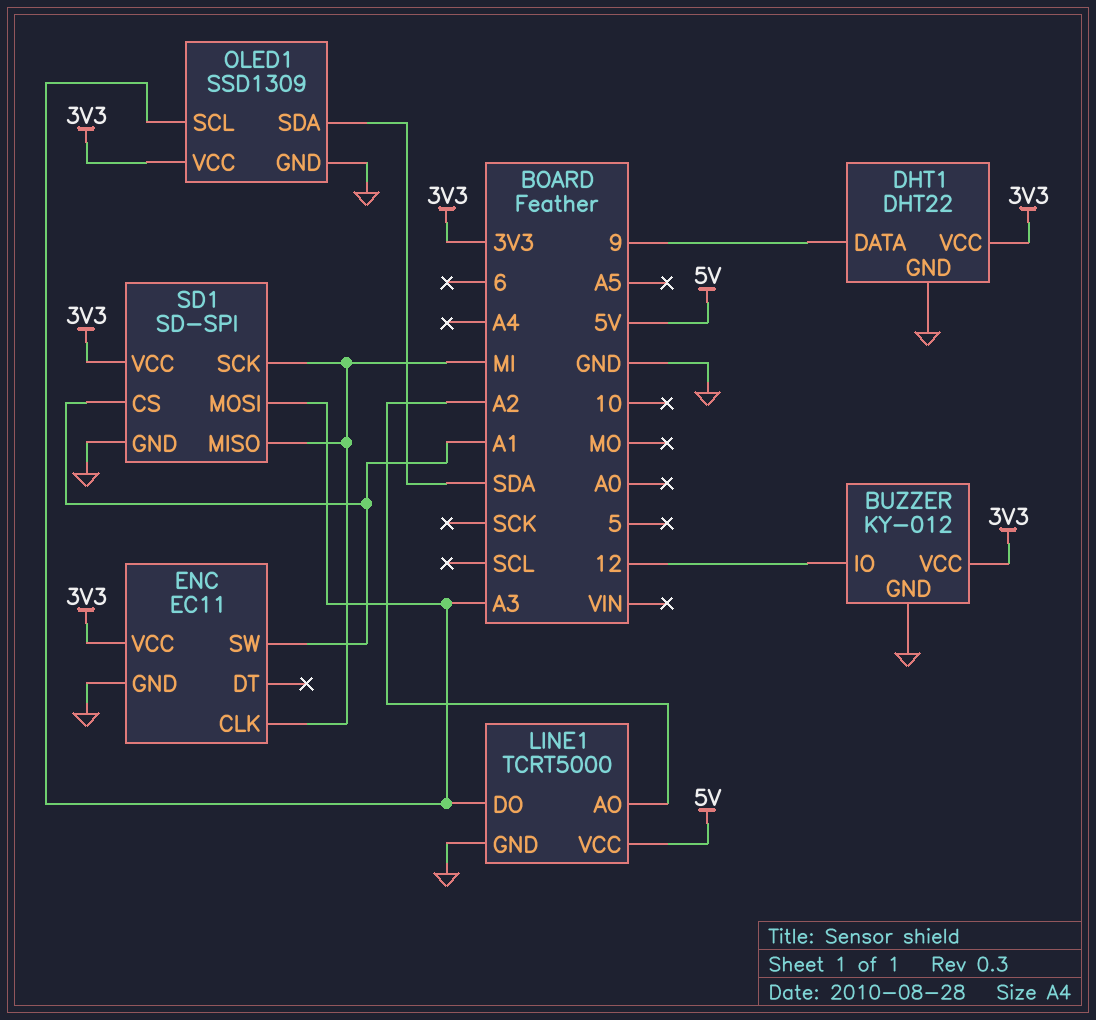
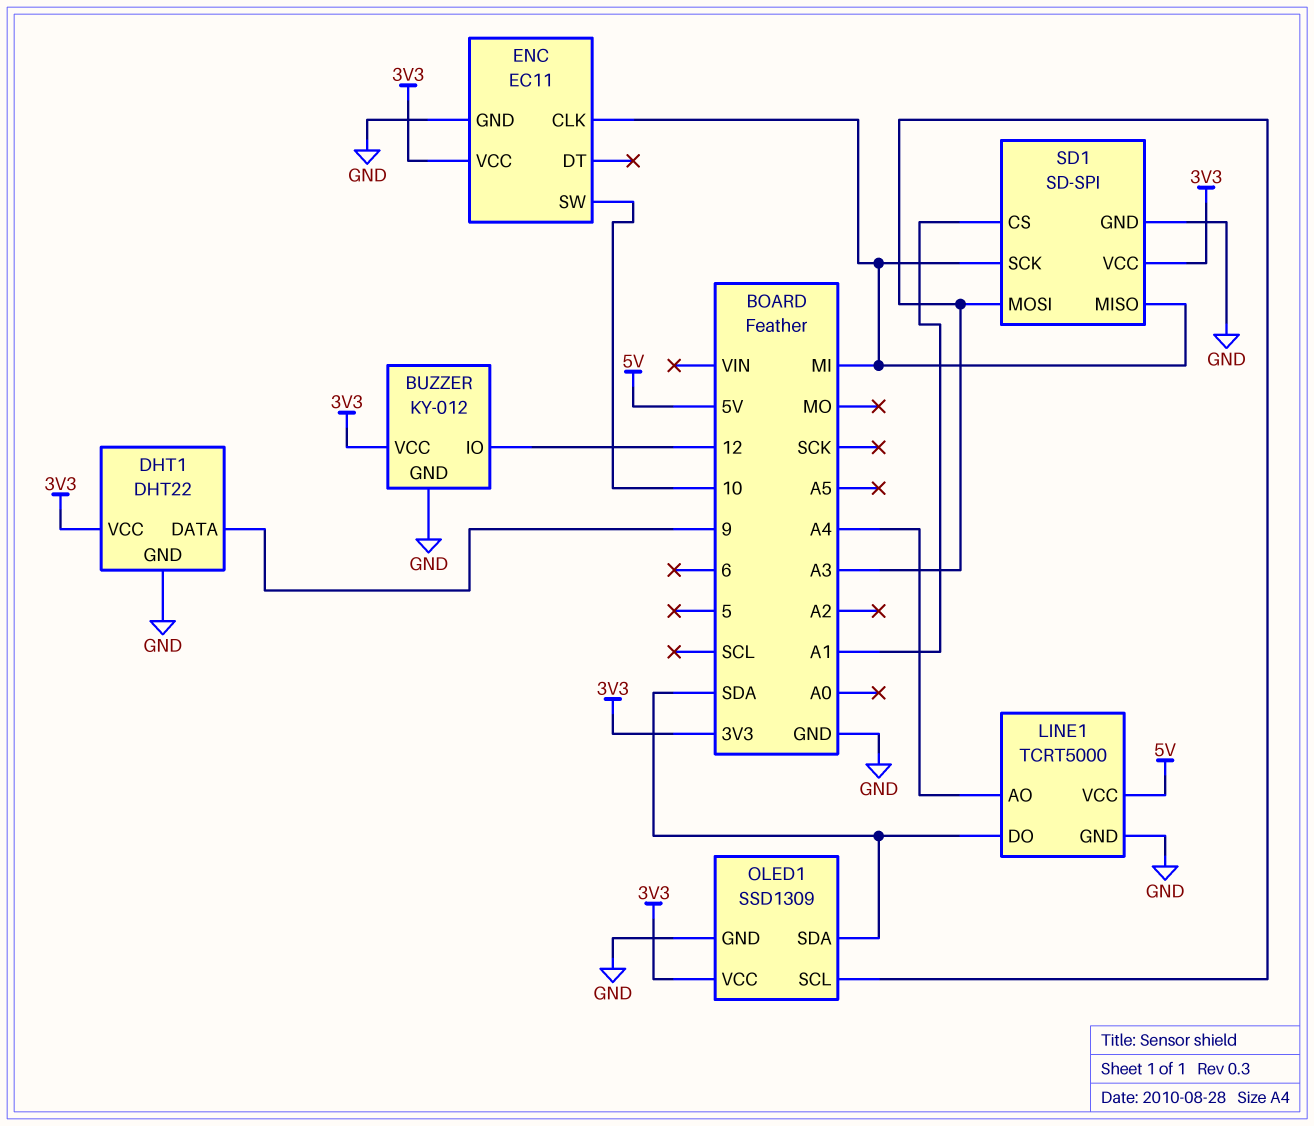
ENC pin SW: A1 -> 10
LINE1 pin AO: A2 -> A4
LINE1 pin DO: A3 -> SDA

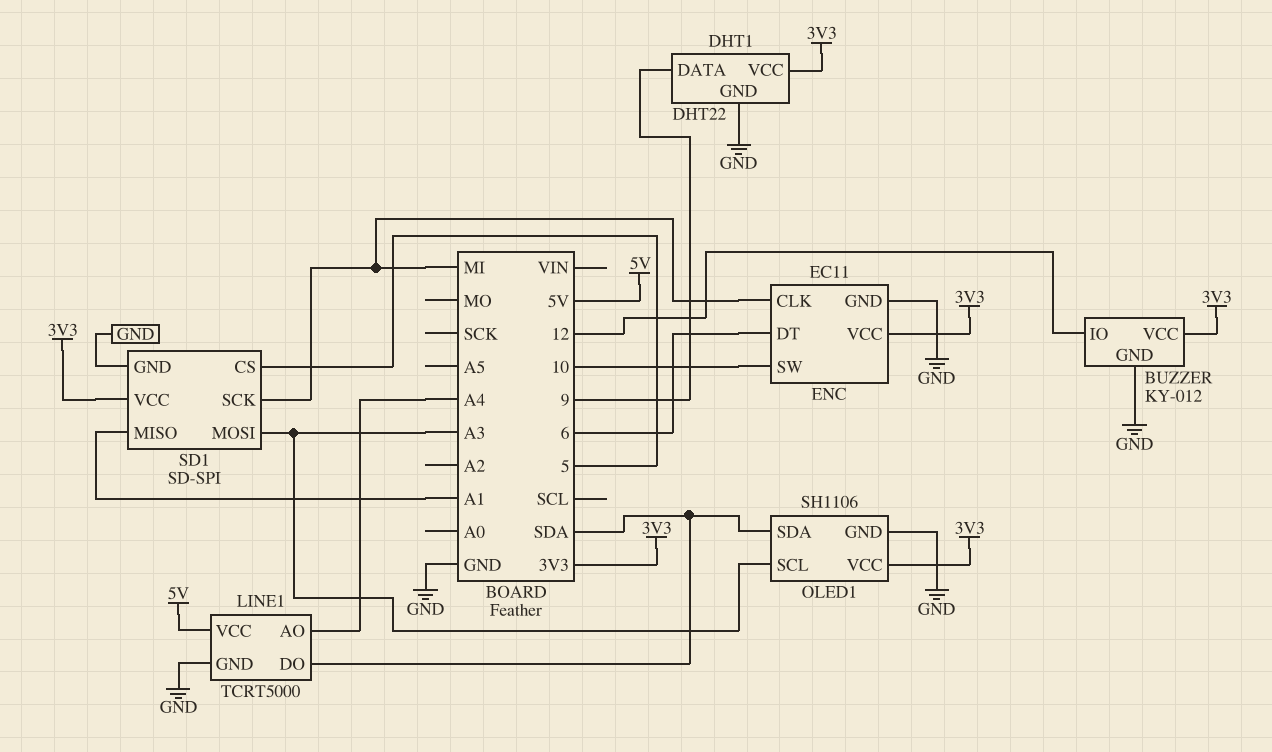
ENC pin DT: none -> 6
OLED1: SSD1309 -> SH1106
SD1 pin CS: A1 -> 5
SD1 pin MISO: MI -> A1

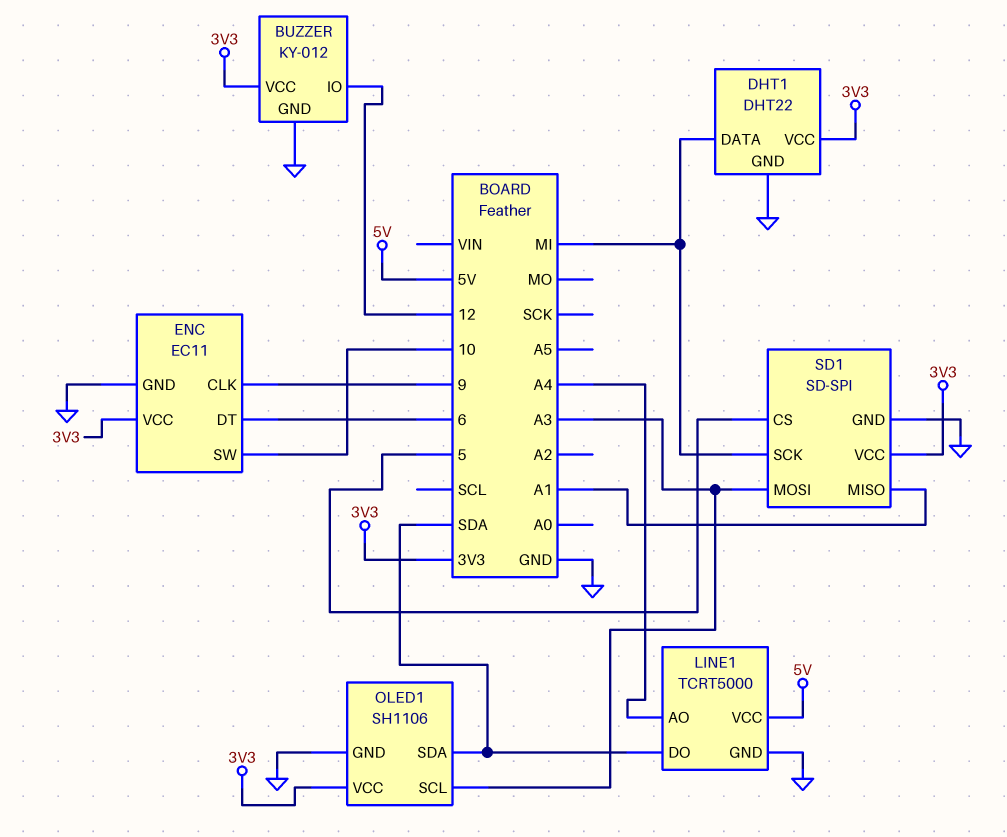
DHT1 pin DATA: 9 -> MI
ENC pin CLK: MI -> 9

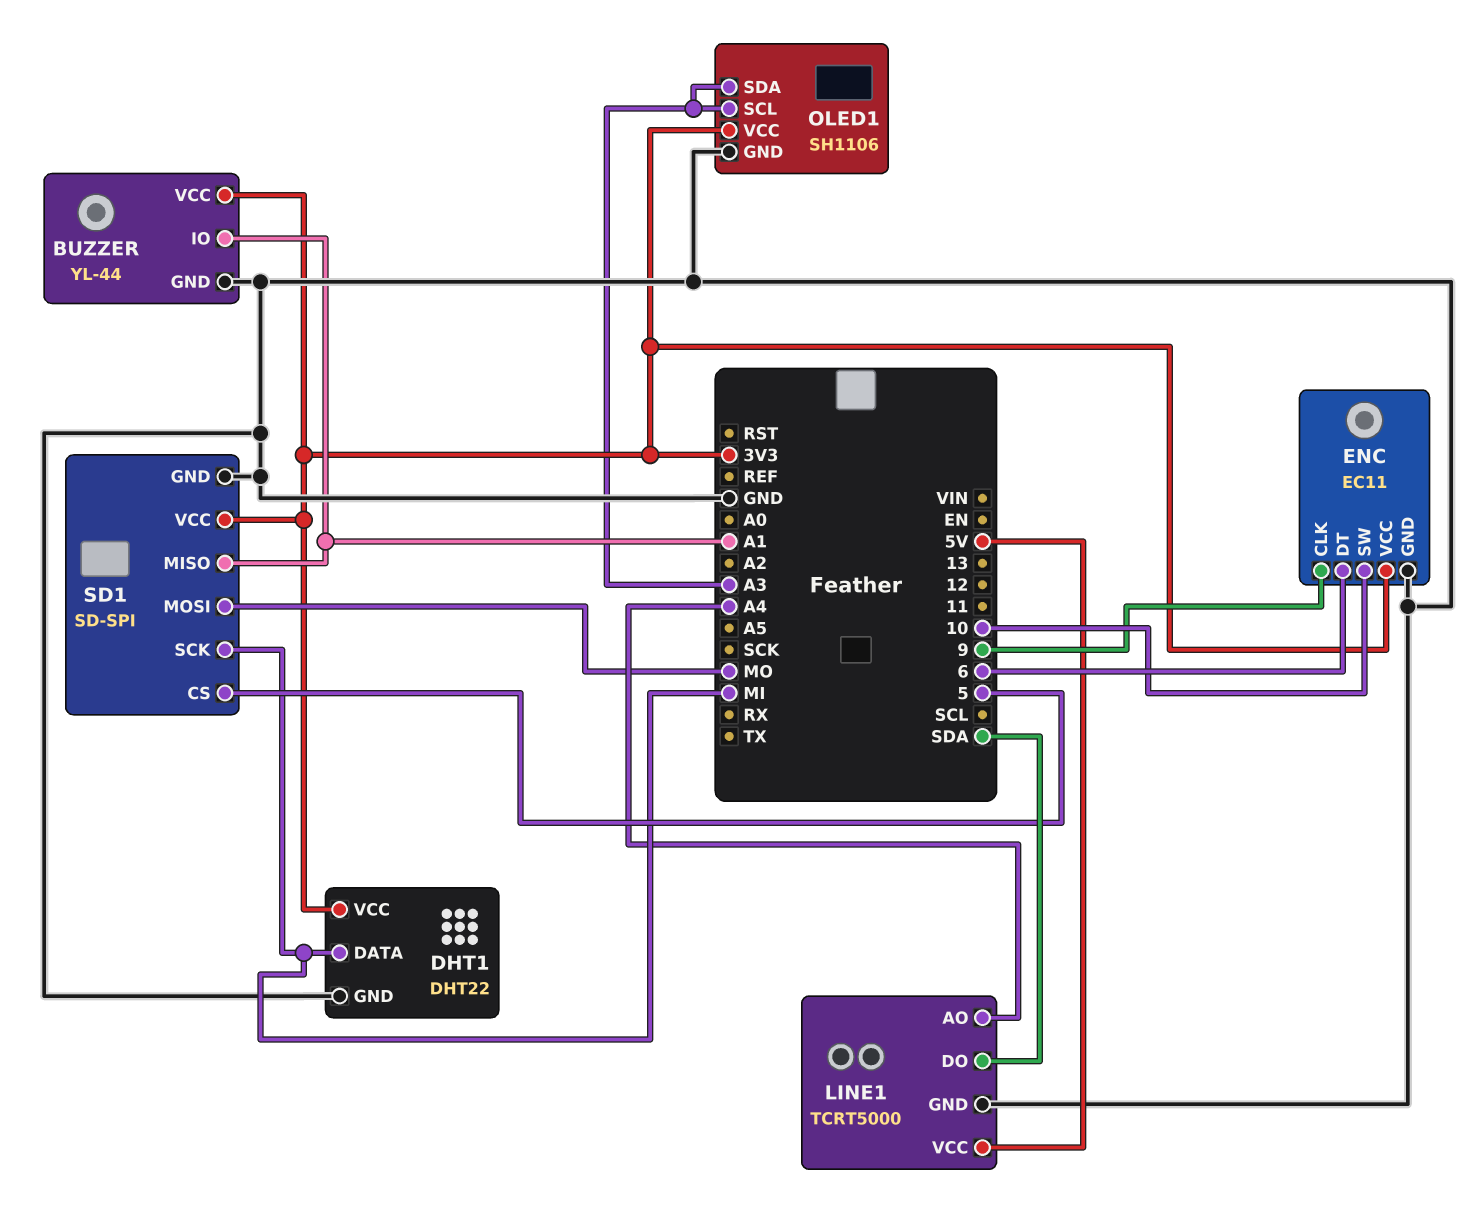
BUZZER: KY-012 -> YL-44
BUZZER pin IO: 12 -> A1
OLED1 pin SDA: SDA -> A3
SD1 pin MOSI: A3 -> MO

